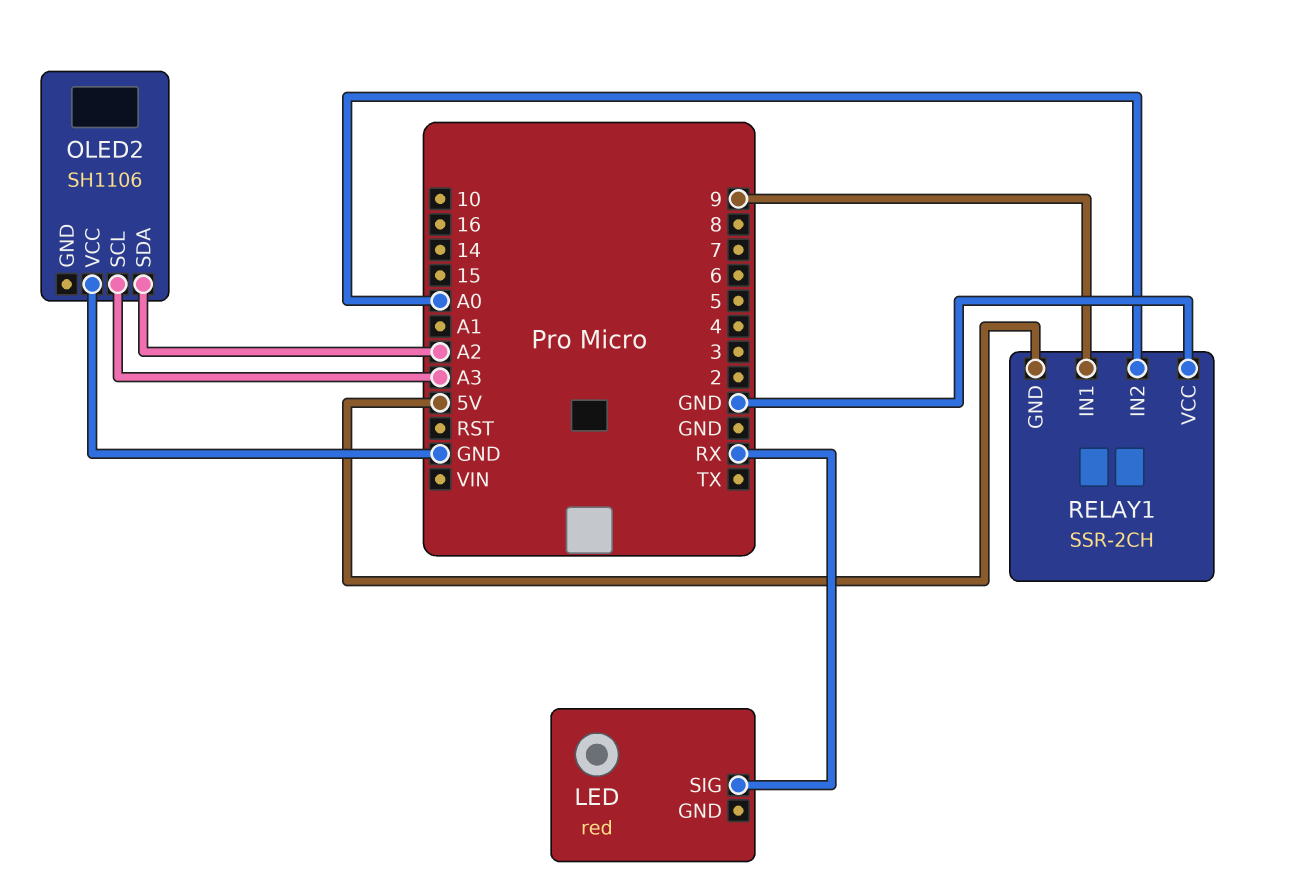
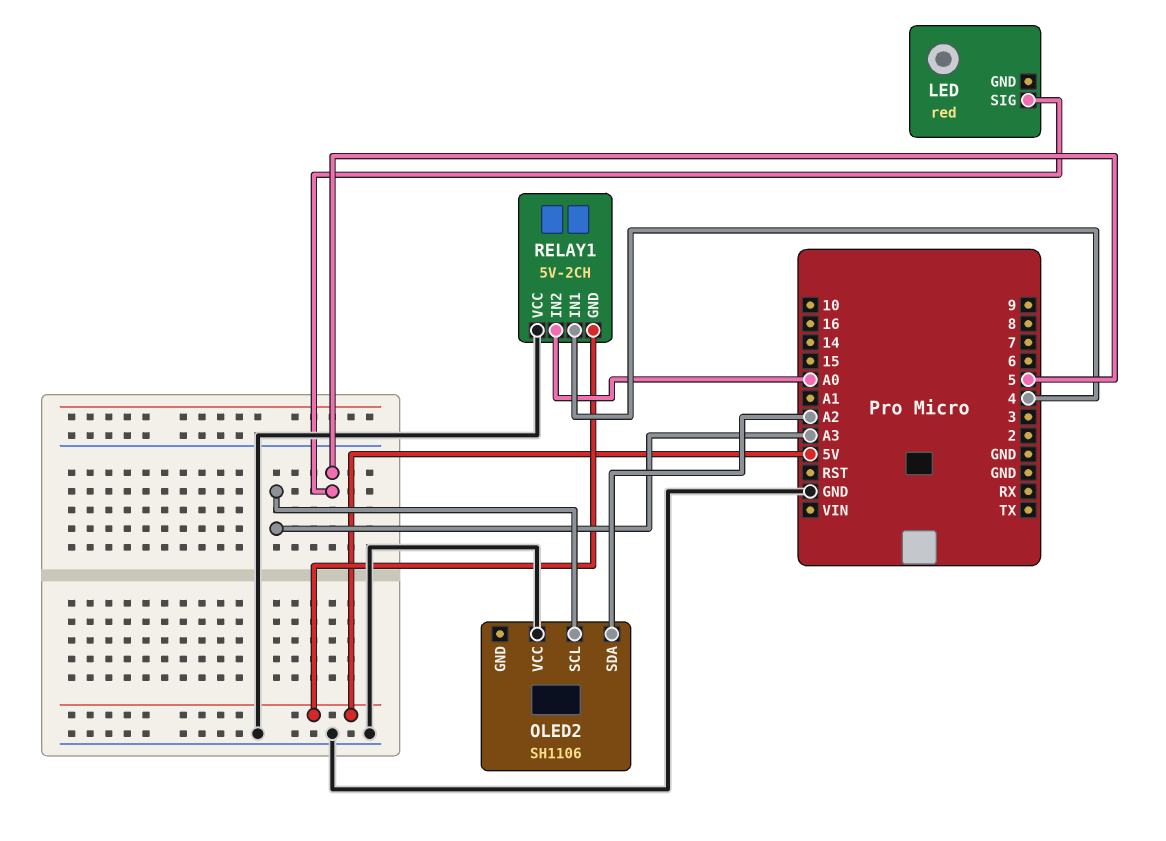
LED pin SIG: RX -> 5
RELAY1: SSR-2CH -> 5V-2CH
RELAY1 pin IN1: 9 -> 4

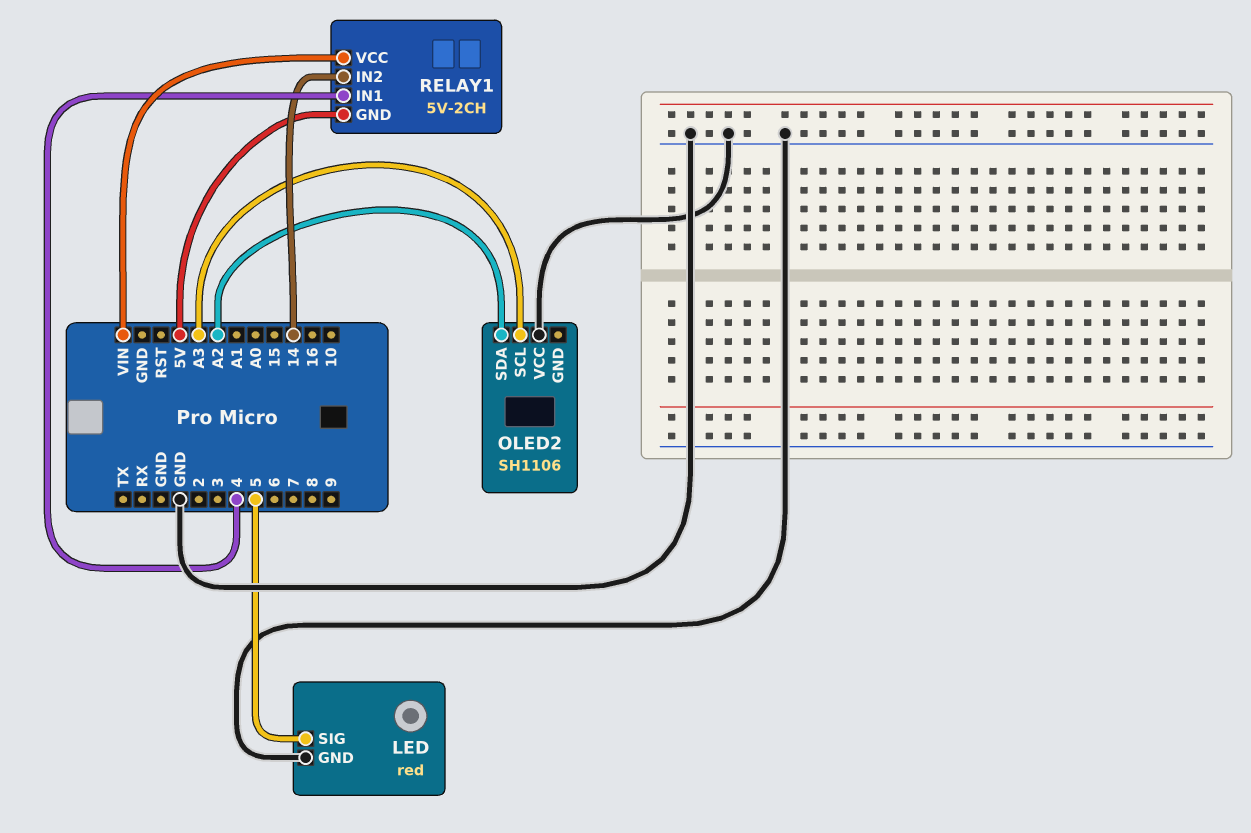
LED pin GND: none -> GND
RELAY1 pin IN2: A0 -> 14
RELAY1 pin VCC: GND -> VIN

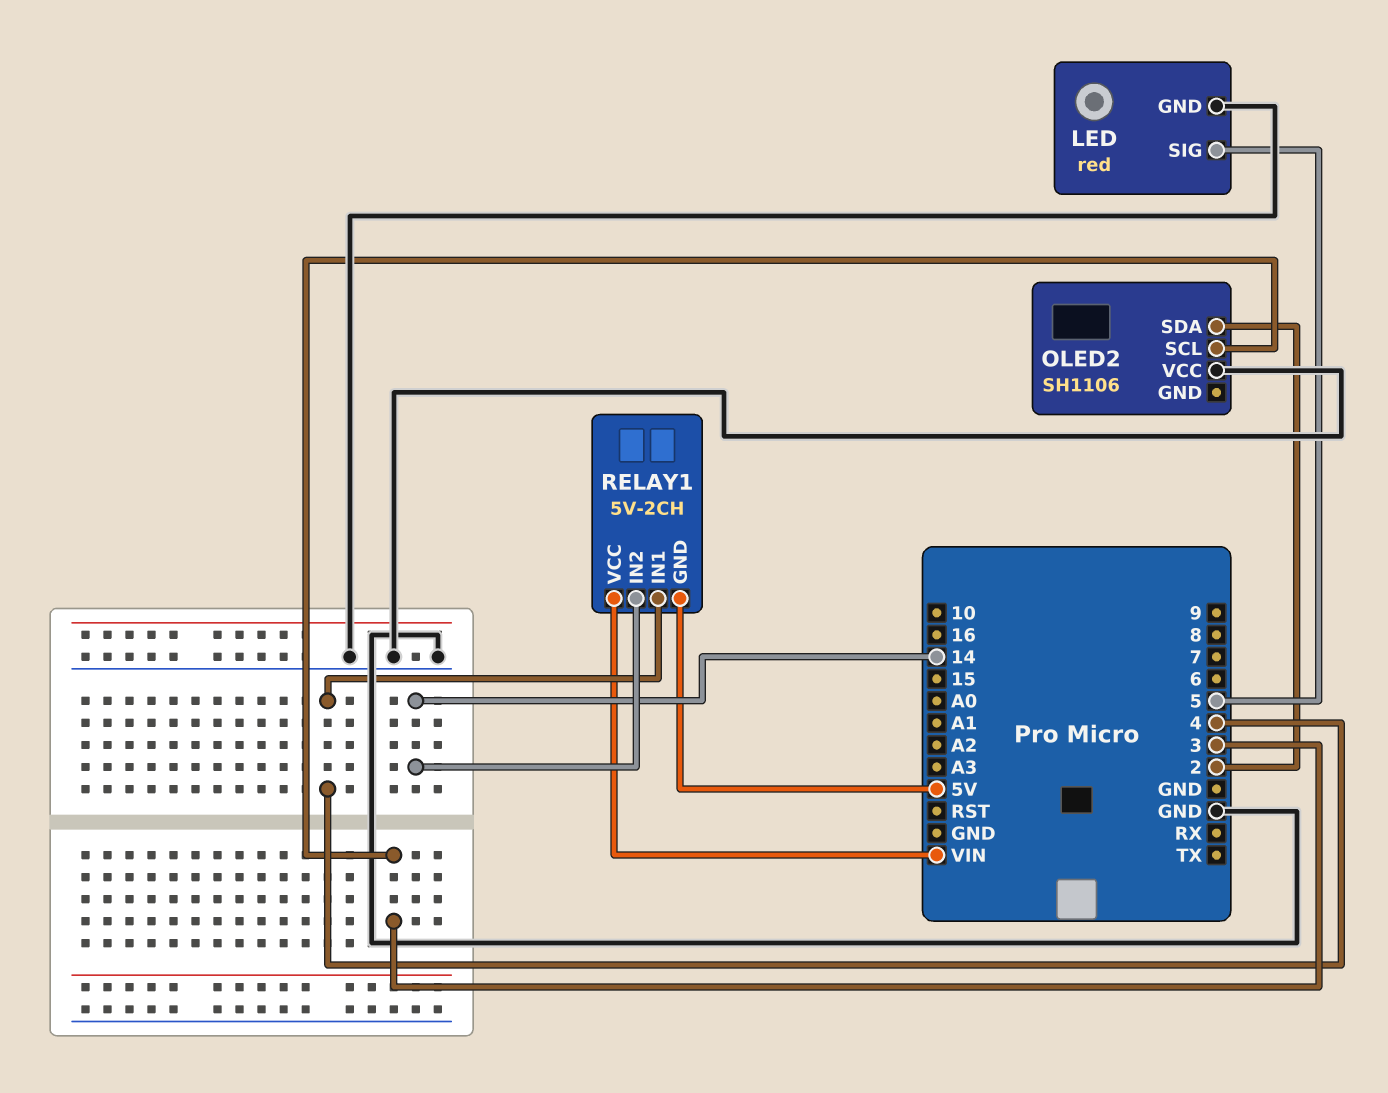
OLED2 pin SCL: A3 -> 3
OLED2 pin SDA: A2 -> 2

